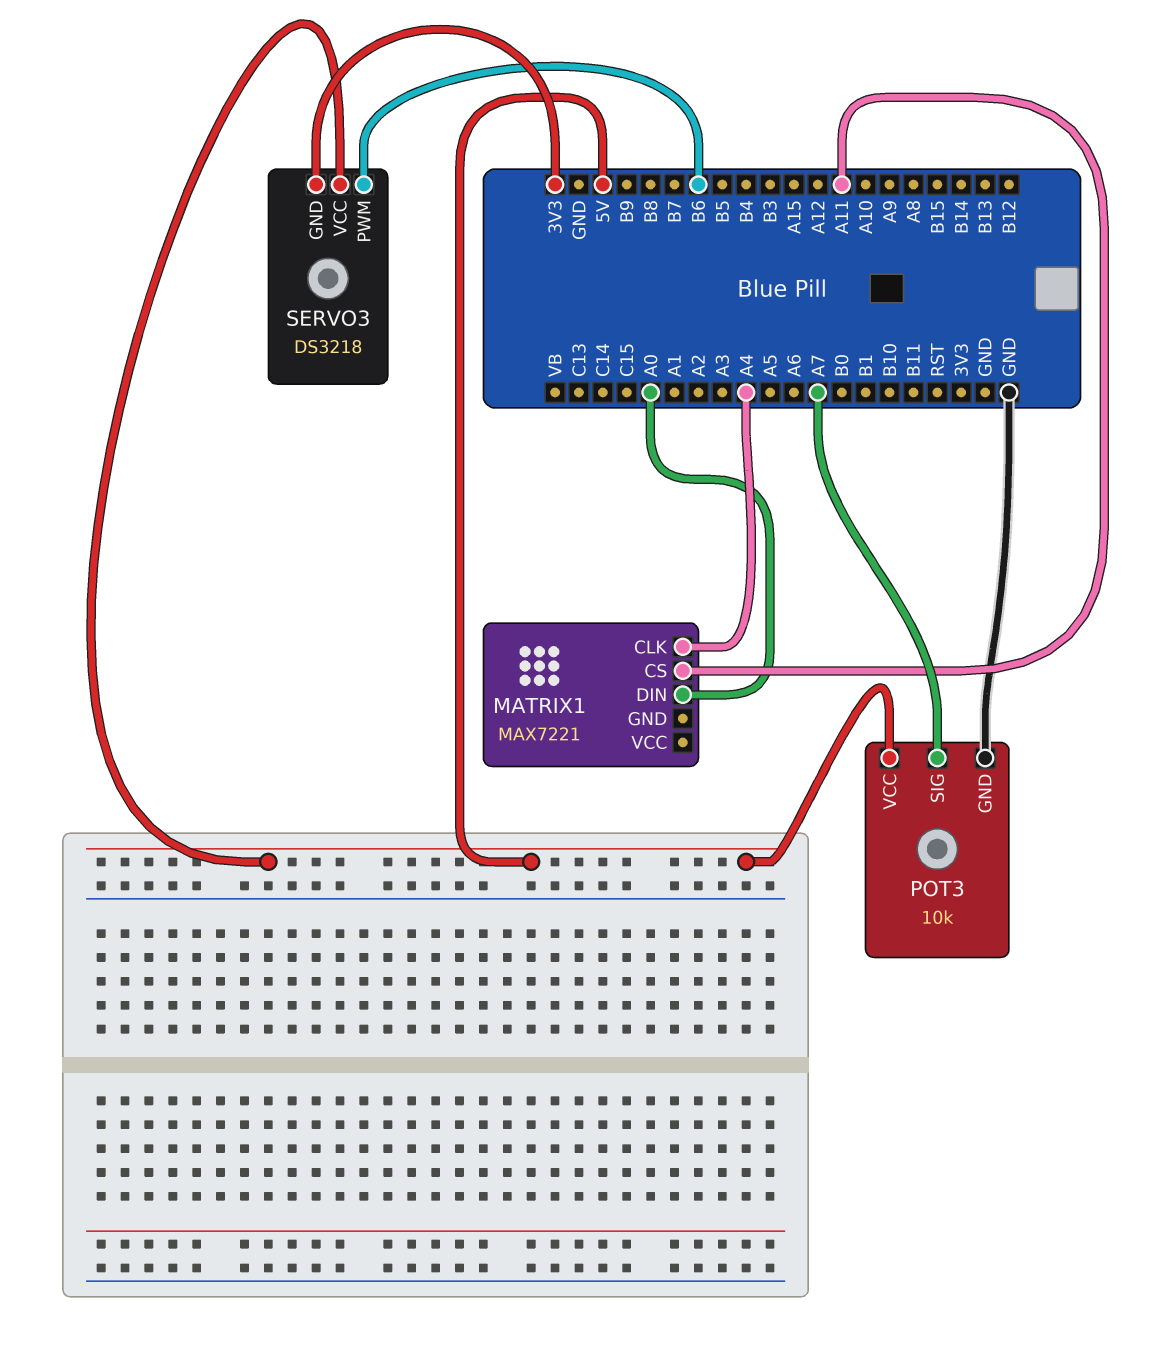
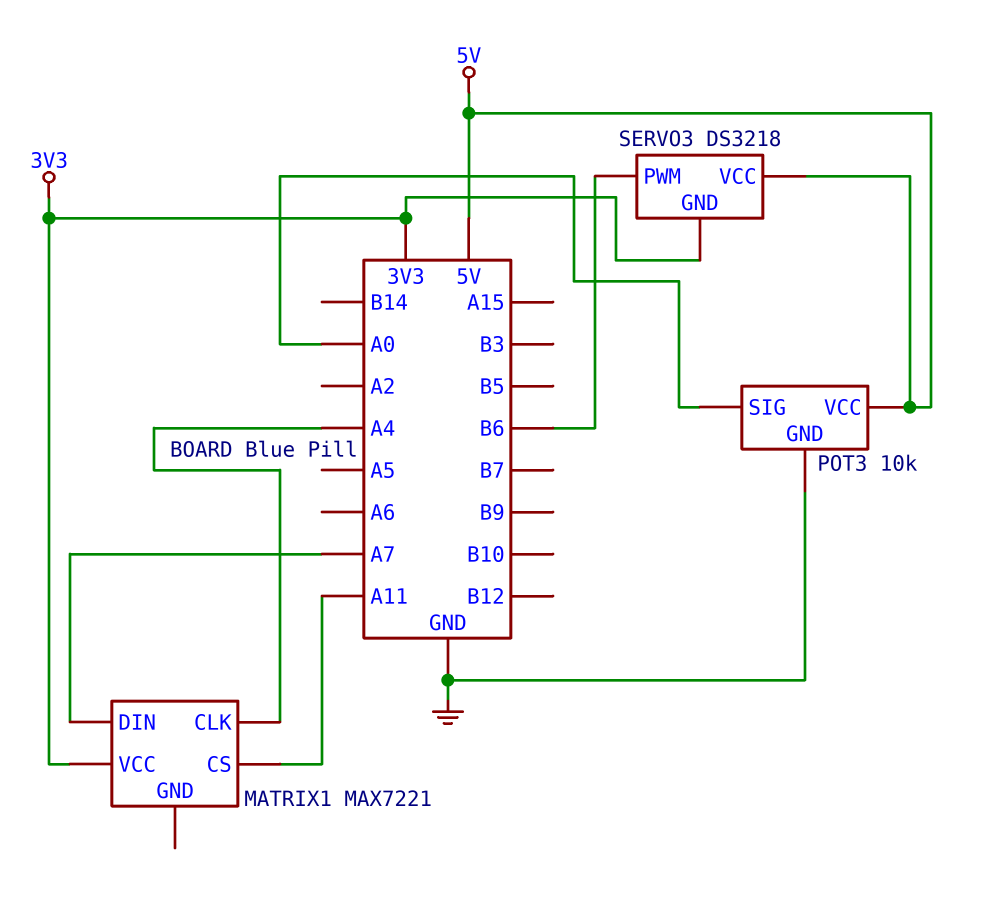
MATRIX1 pin DIN: A0 -> A7
MATRIX1 pin VCC: none -> 3V3
POT3 pin SIG: A7 -> A0

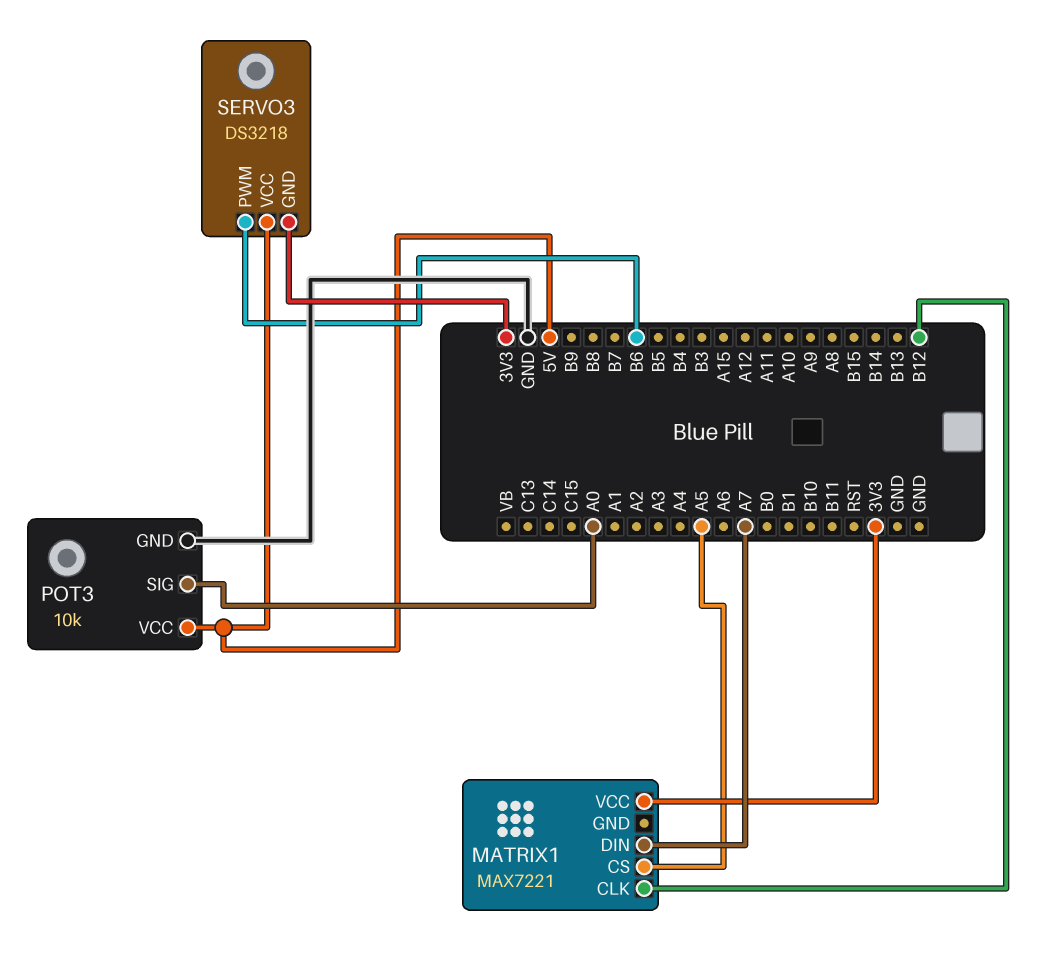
MATRIX1 pin CLK: A4 -> B12
MATRIX1 pin CS: A11 -> A5

